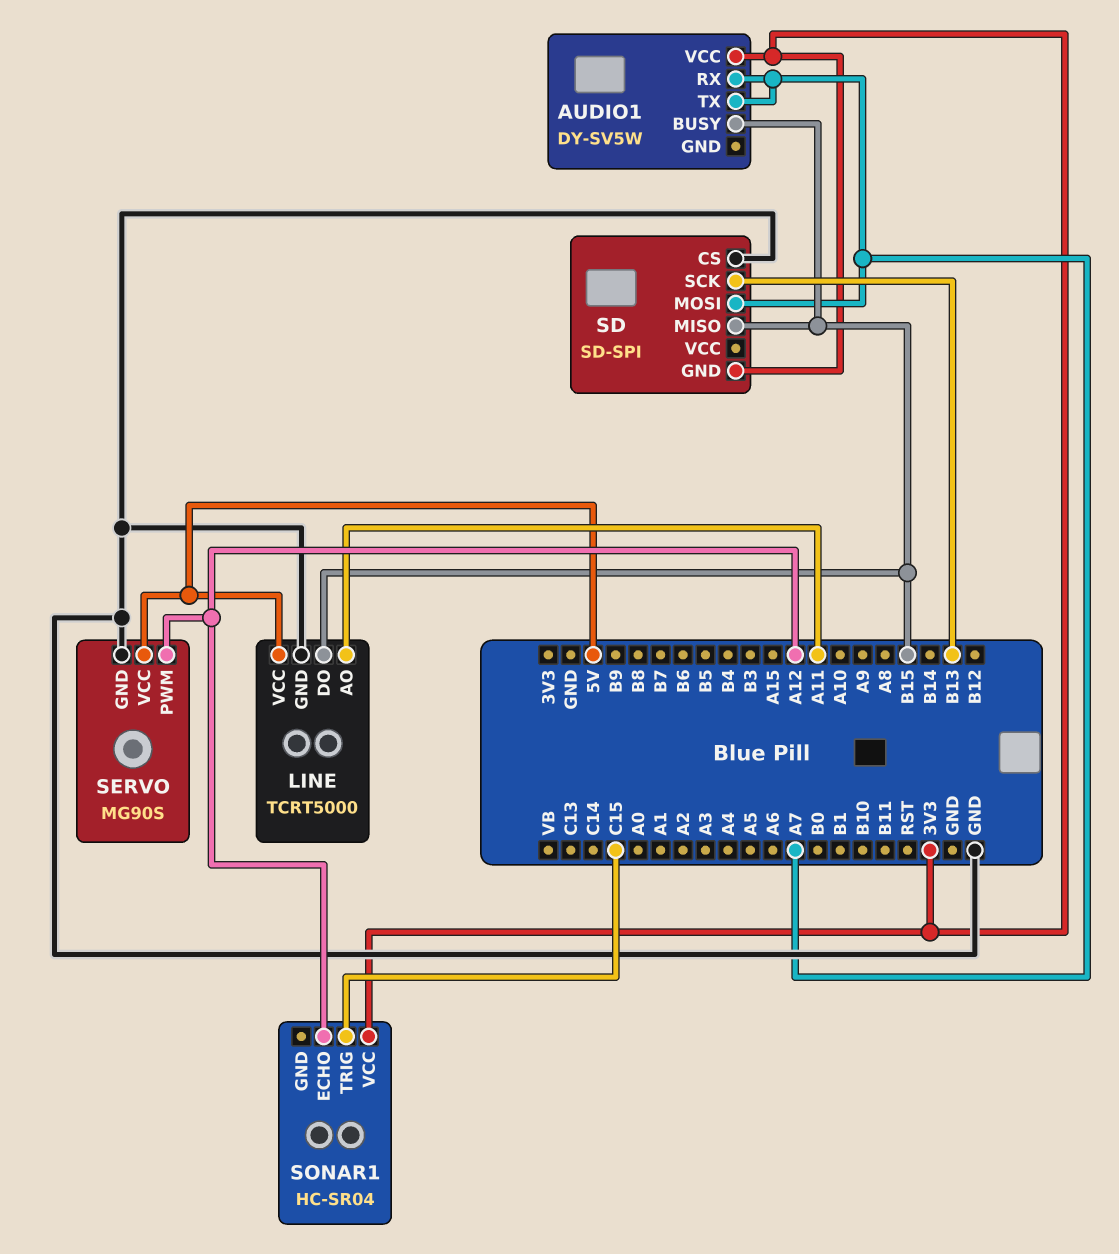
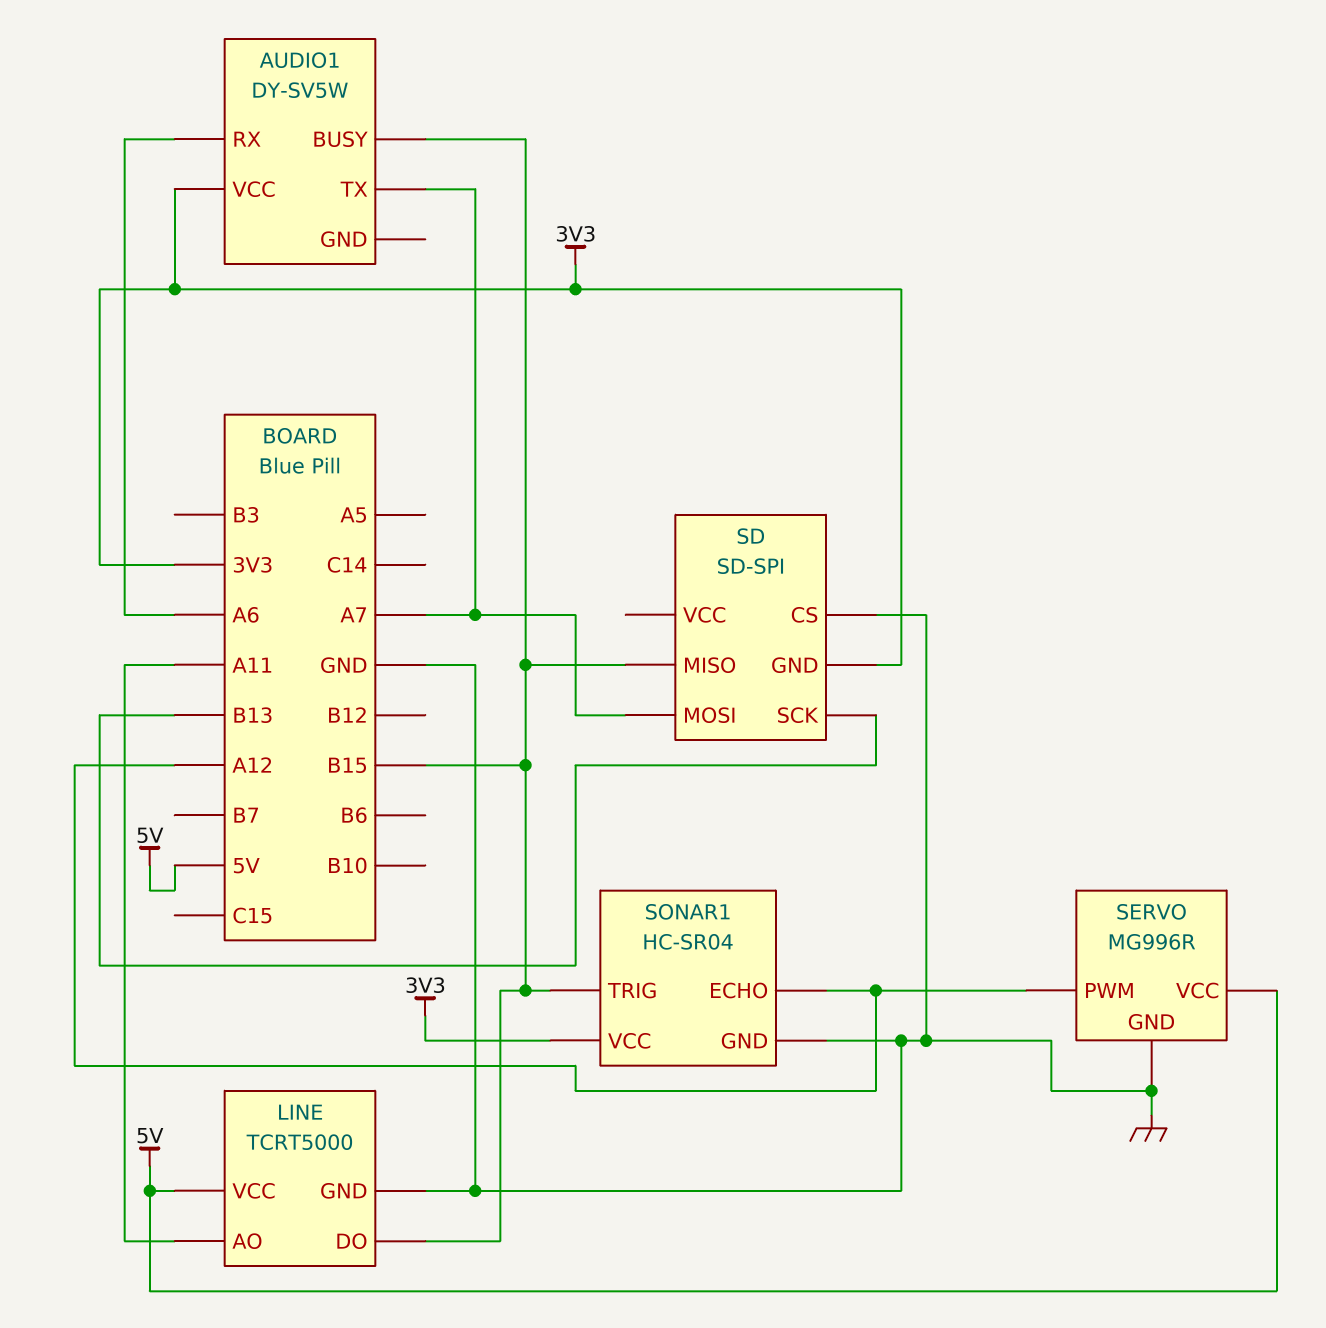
AUDIO1 pin RX: A7 -> A6
SERVO: MG90S -> MG996R
SONAR1 pin GND: none -> GND
SONAR1 pin TRIG: C15 -> B15

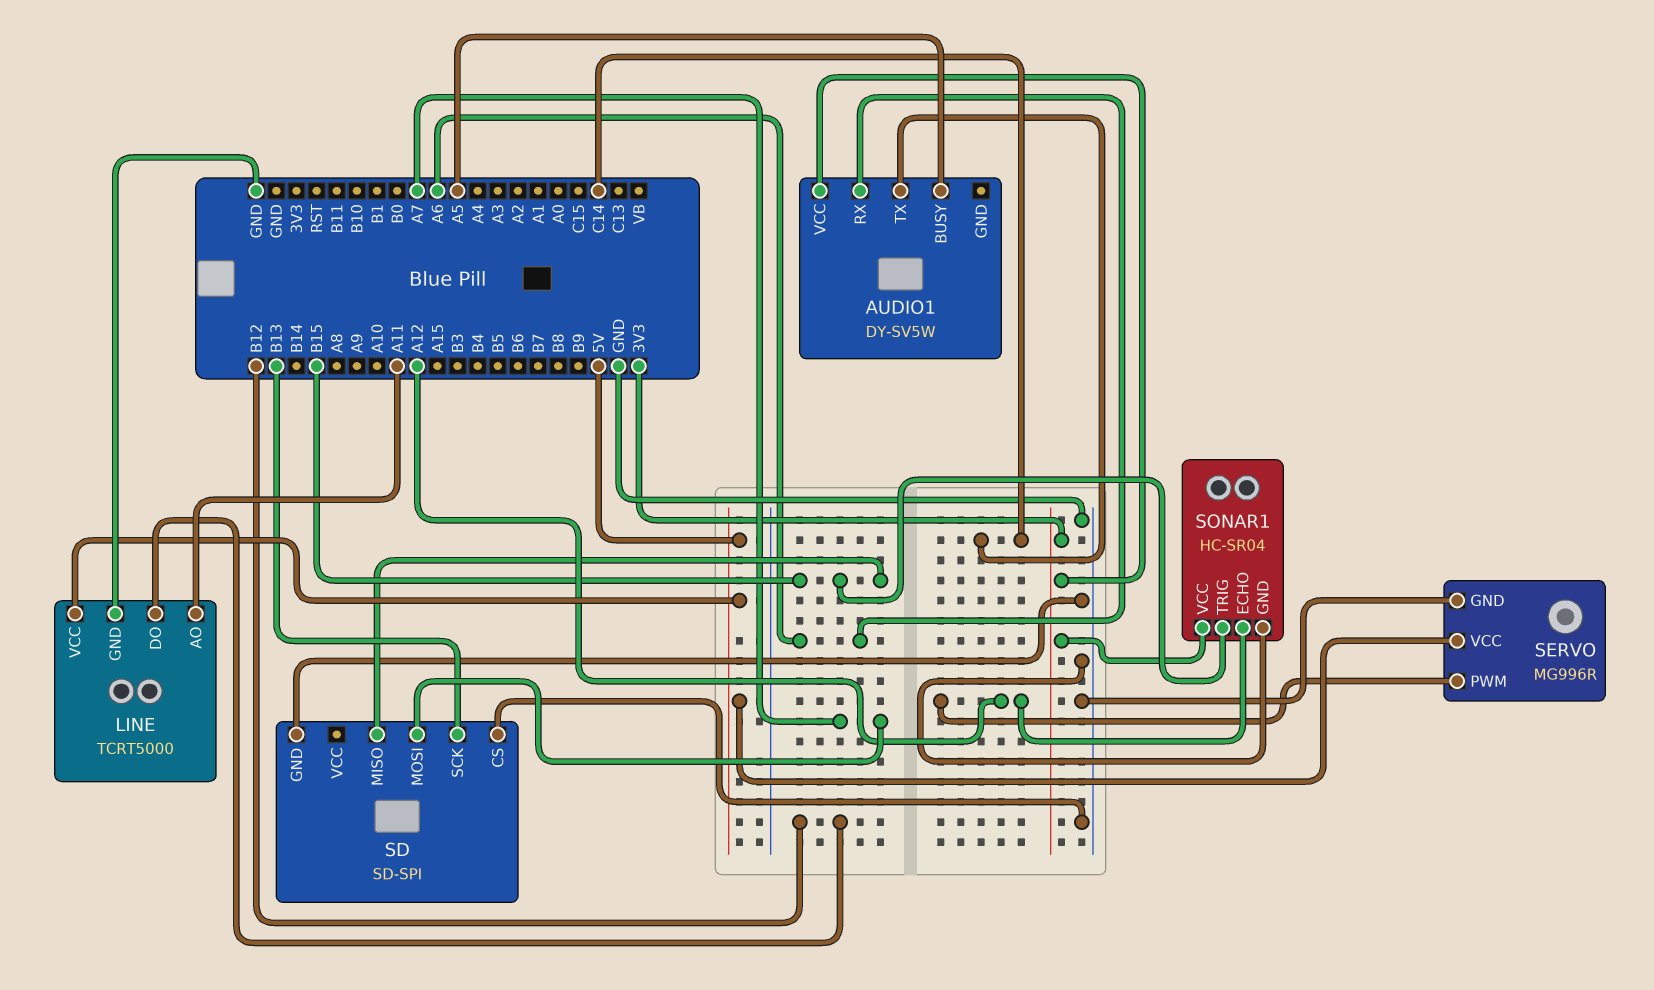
AUDIO1 pin BUSY: B15 -> A5
AUDIO1 pin TX: A7 -> C14
LINE pin DO: B15 -> B12
SD pin GND: 3V3 -> GND

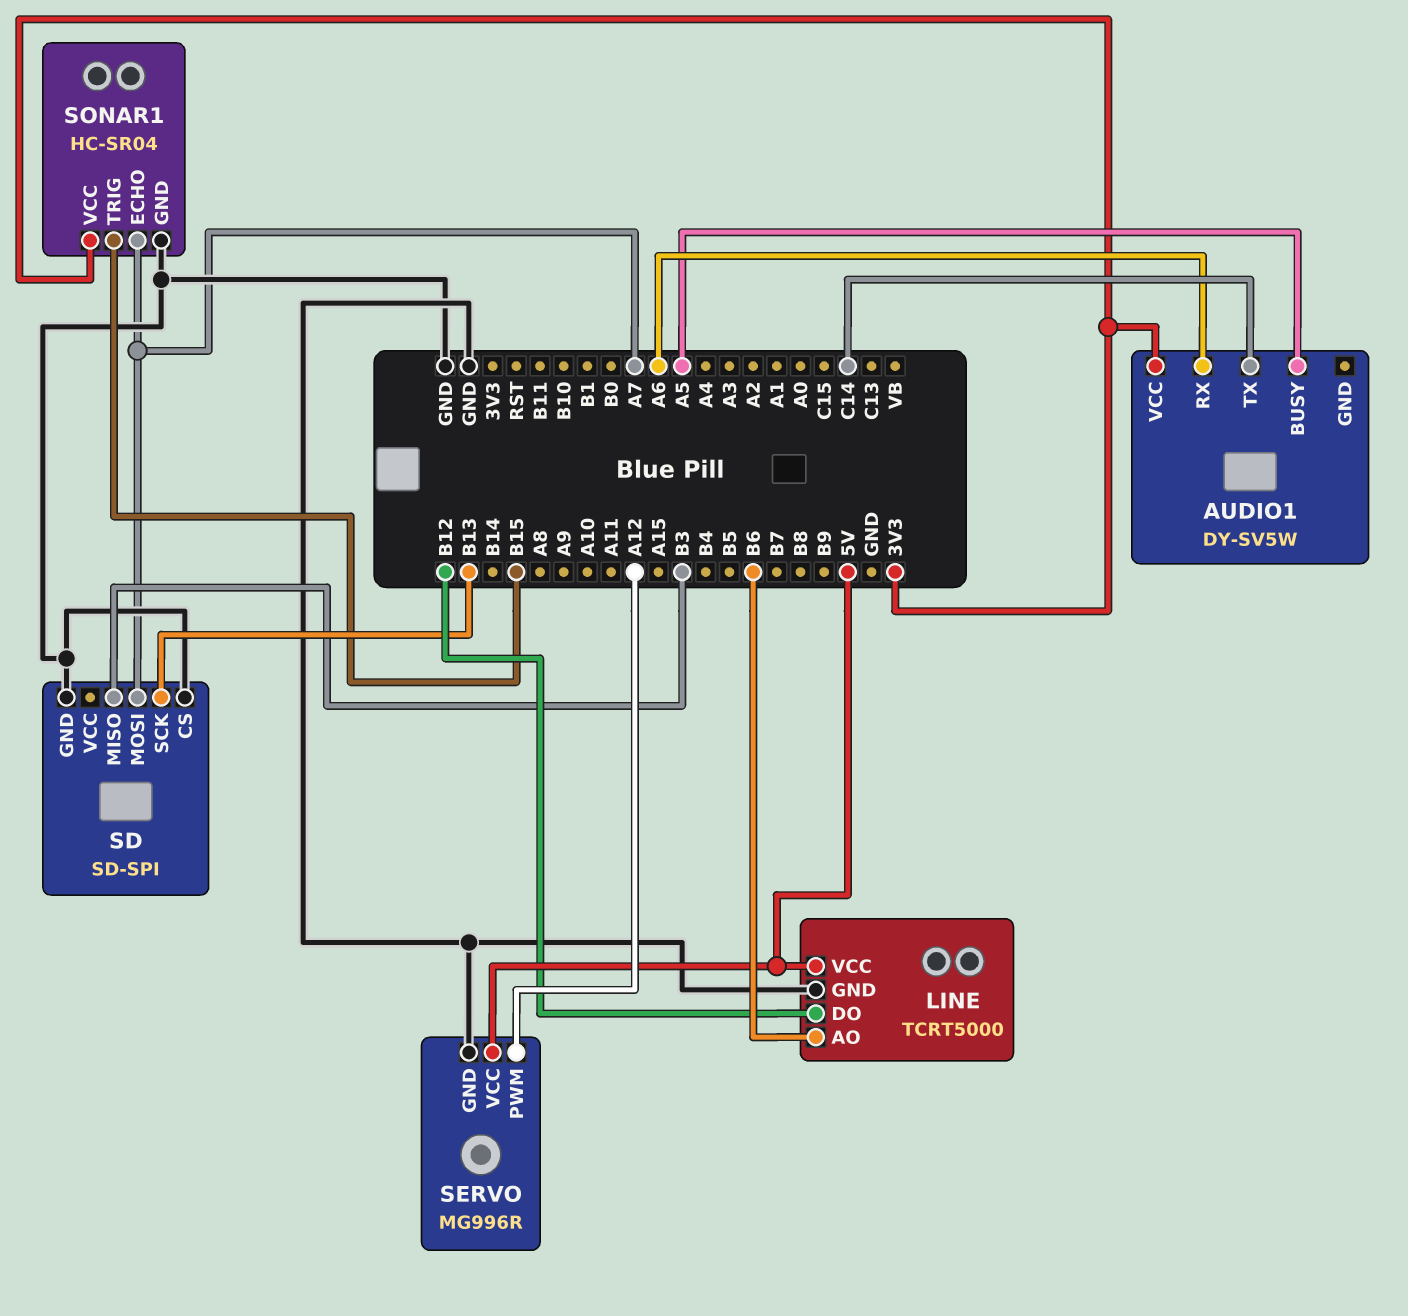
LINE pin AO: A11 -> B6
SD pin MISO: B15 -> B3
SONAR1 pin ECHO: A12 -> A7

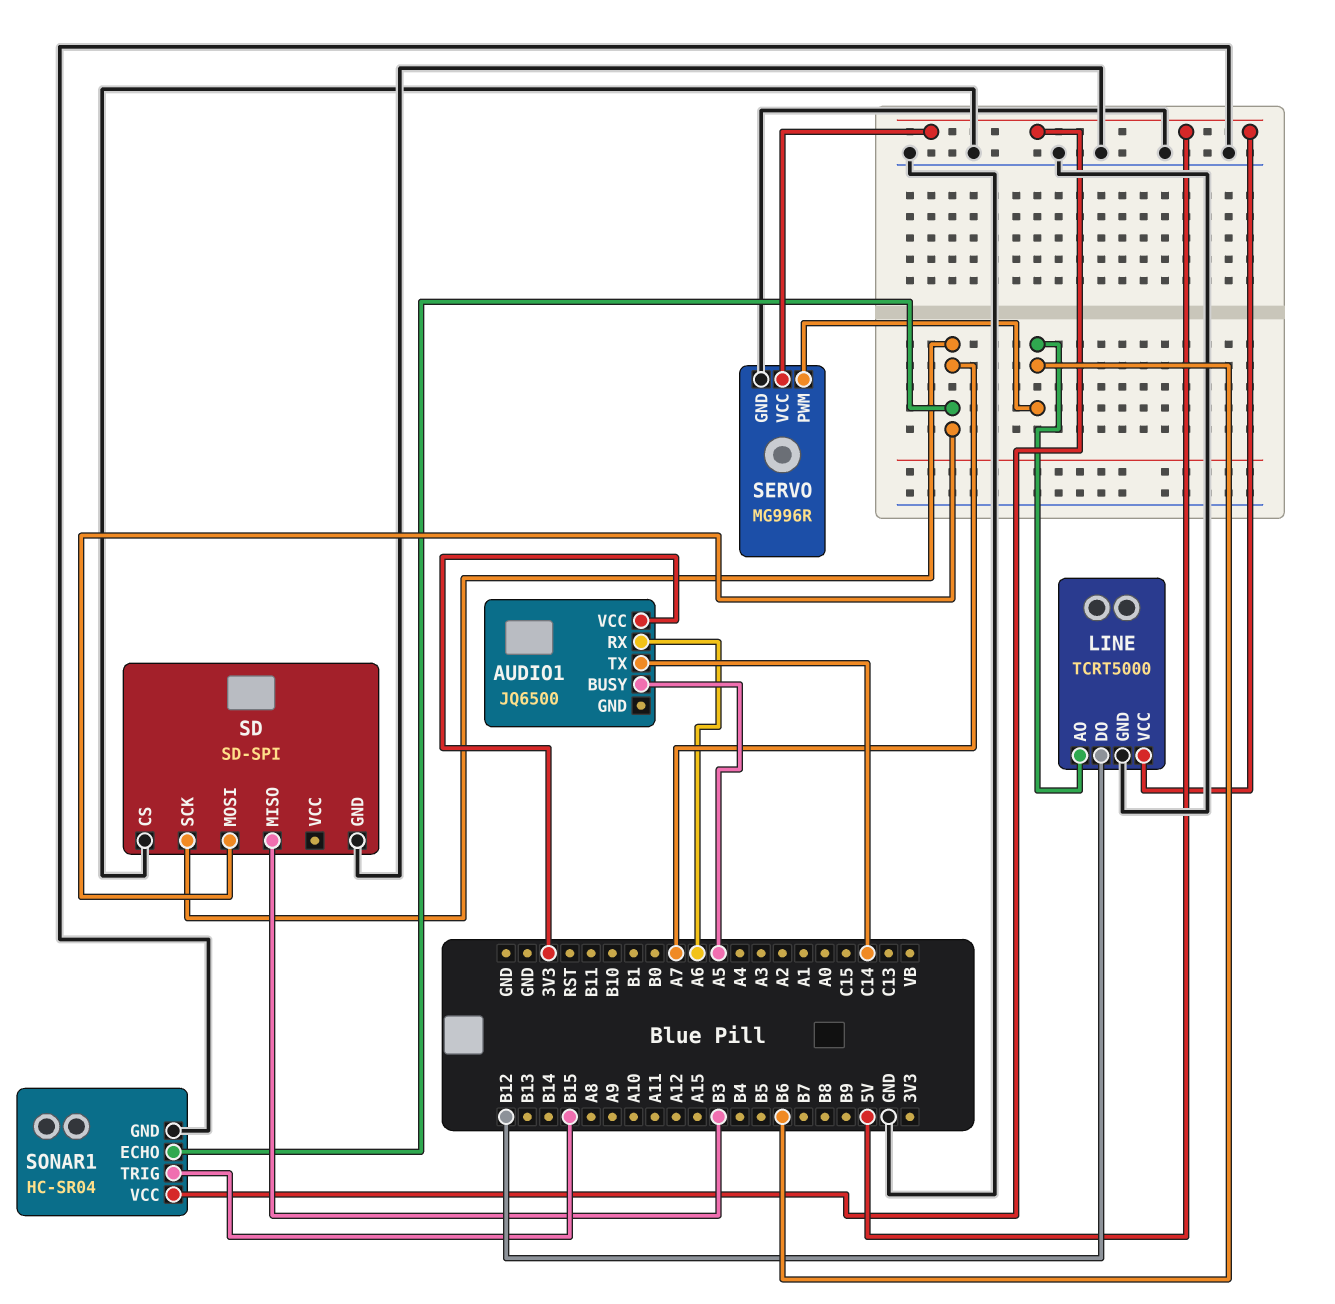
AUDIO1: DY-SV5W -> JQ6500
SD pin SCK: B13 -> A7
SERVO pin PWM: A12 -> B6
SONAR1 pin VCC: 3V3 -> 5V

